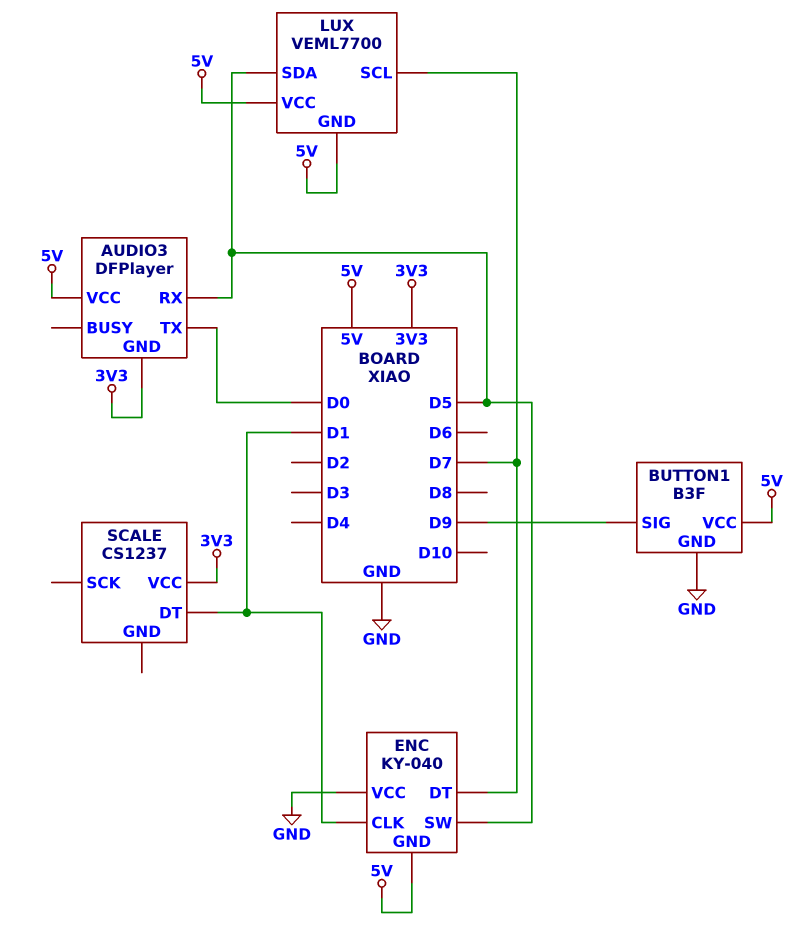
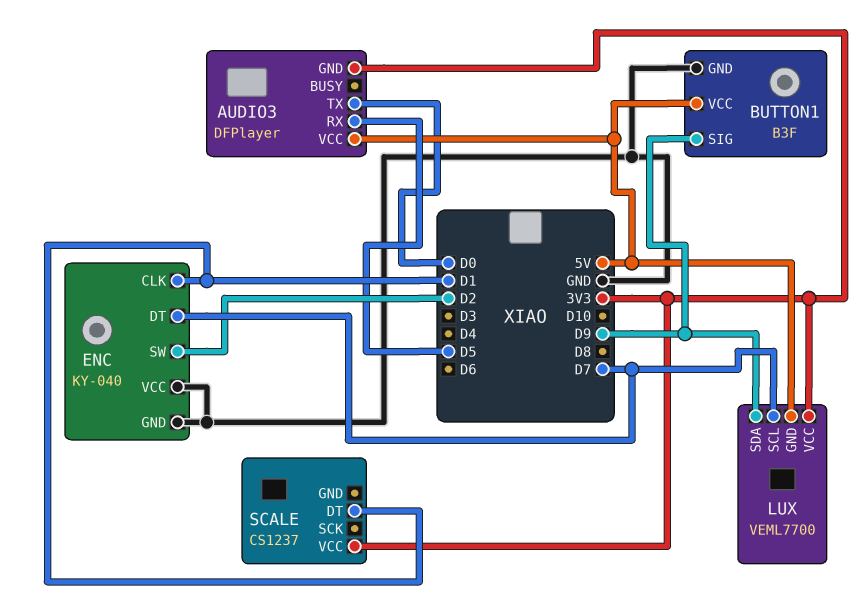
ENC pin GND: 5V -> GND
ENC pin SW: D5 -> D2
LUX pin SDA: D5 -> D9
LUX pin VCC: 5V -> 3V3

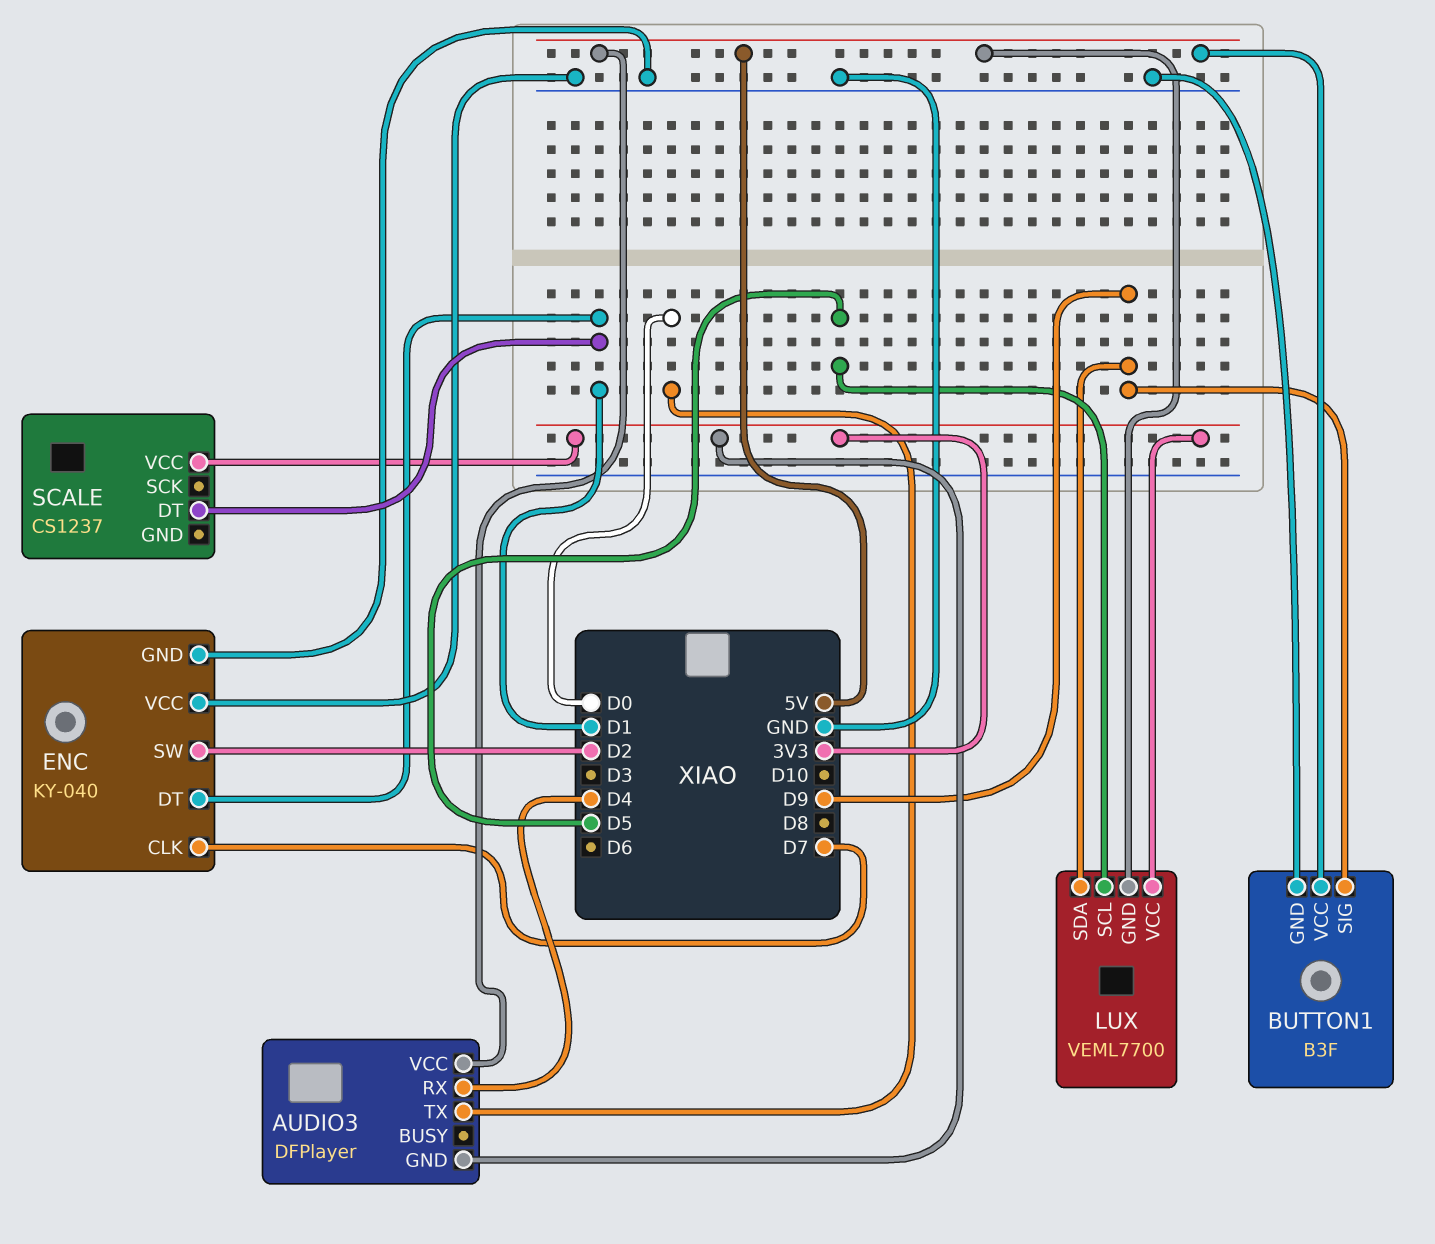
AUDIO3 pin RX: D5 -> D4
ENC pin CLK: D1 -> D7
ENC pin DT: D7 -> D1
LUX pin SCL: D7 -> D5

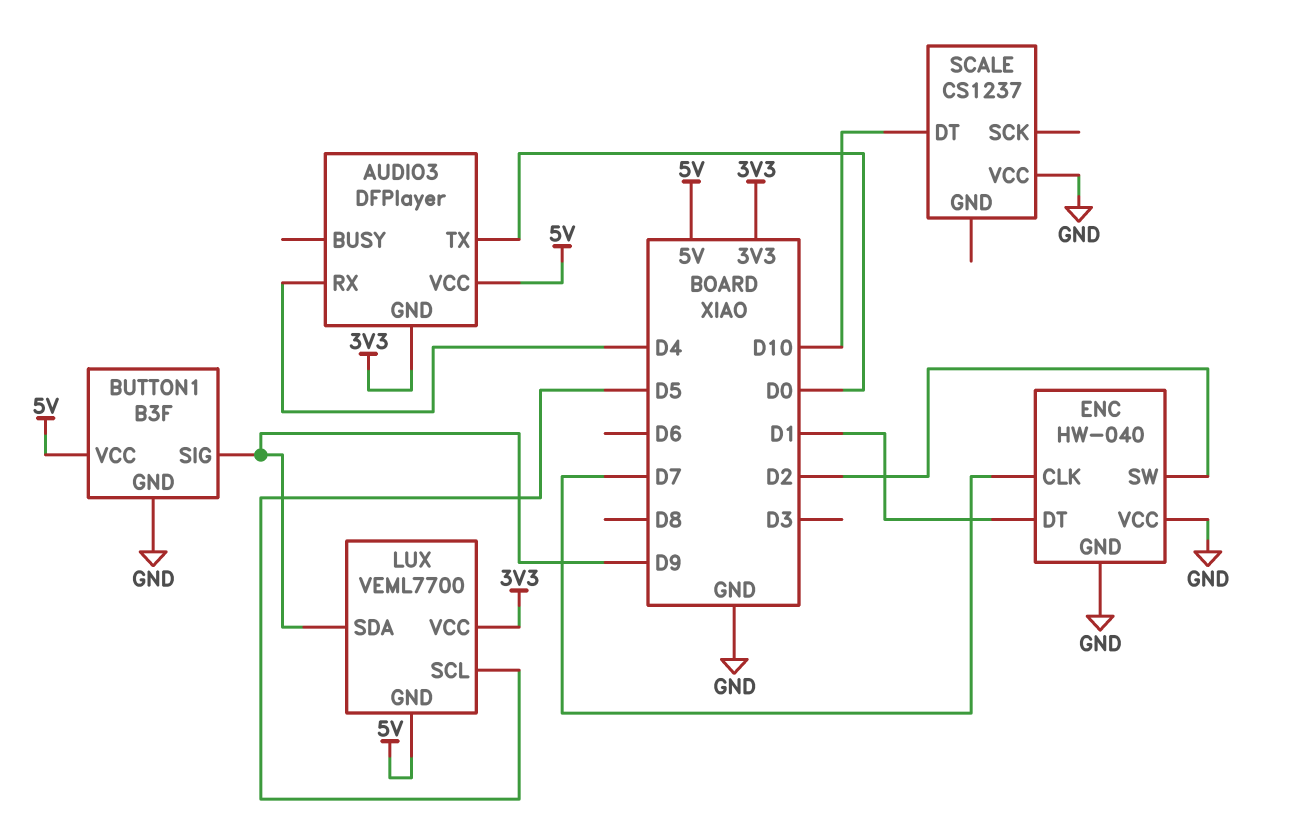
ENC: KY-040 -> HW-040
SCALE pin DT: D1 -> D10
SCALE pin VCC: 3V3 -> GND

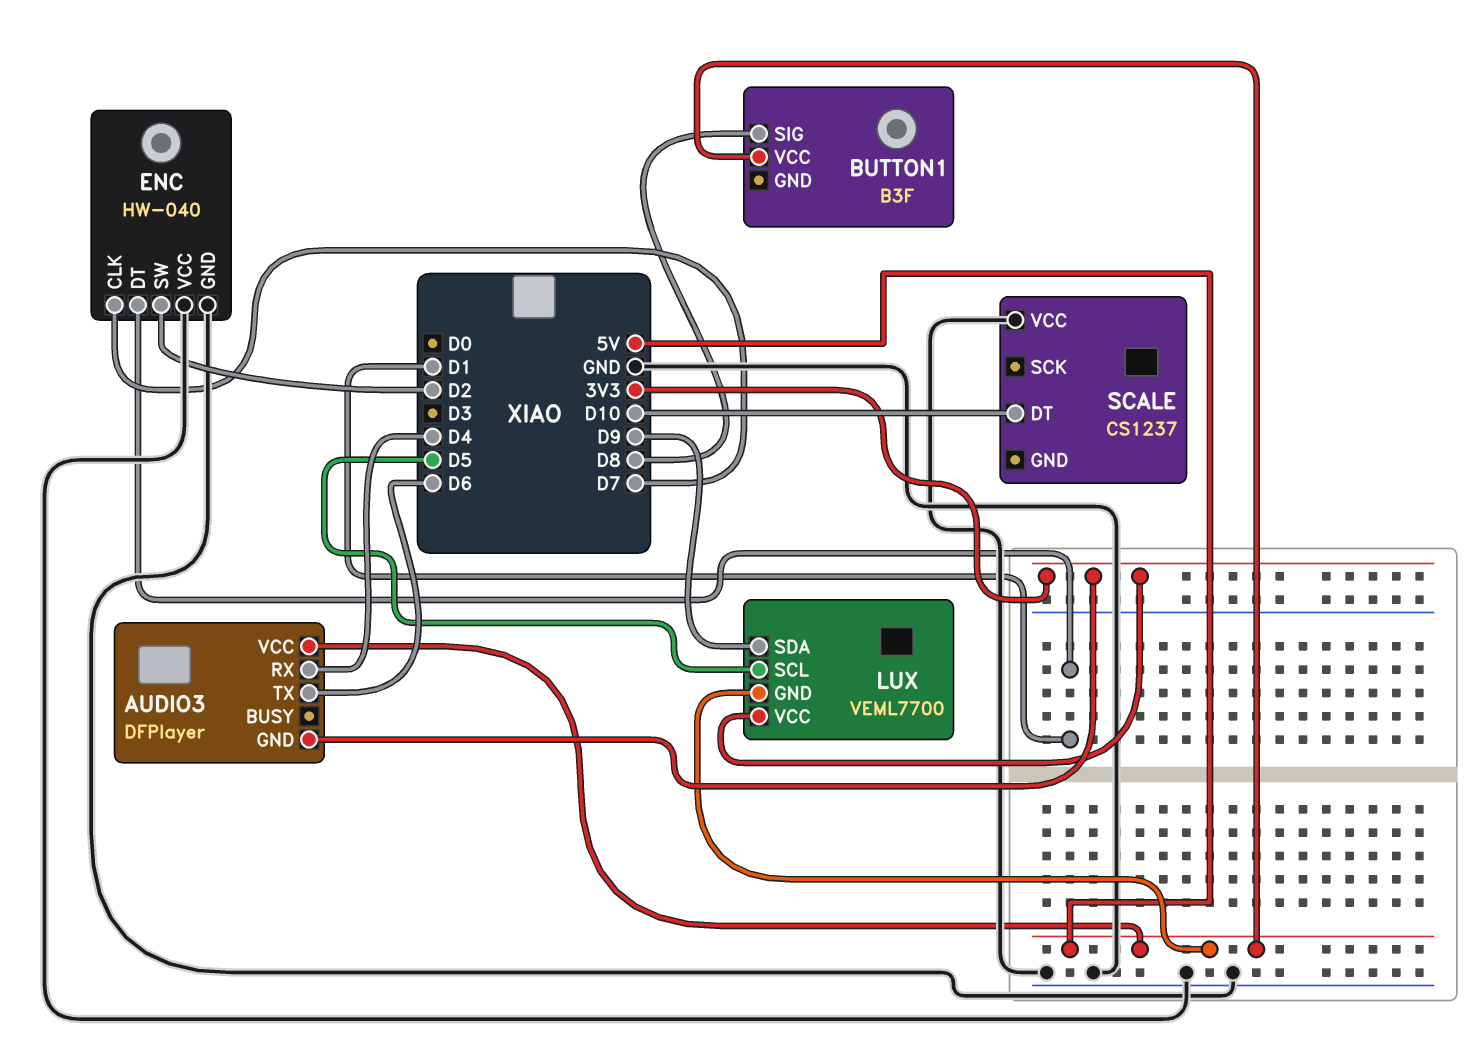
AUDIO3 pin TX: D0 -> D6
BUTTON1 pin GND: GND -> none
BUTTON1 pin SIG: D9 -> D8

